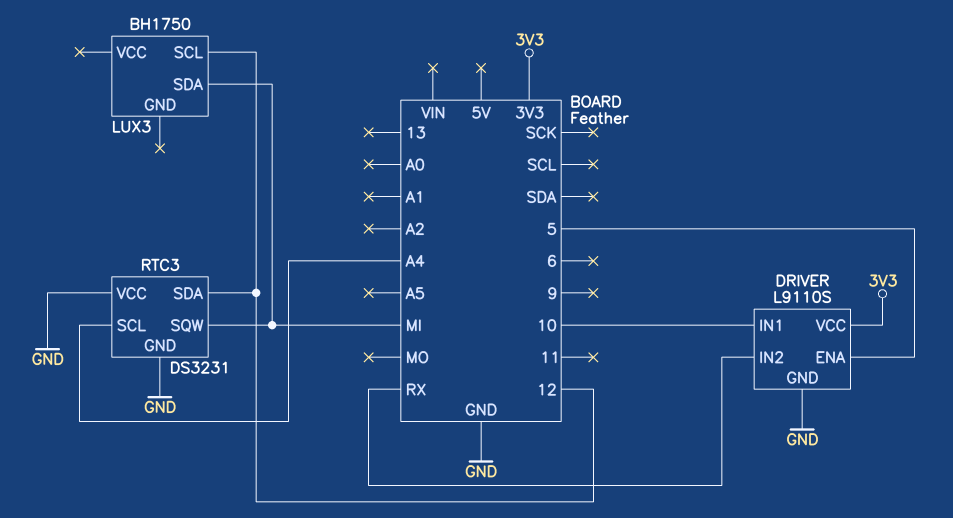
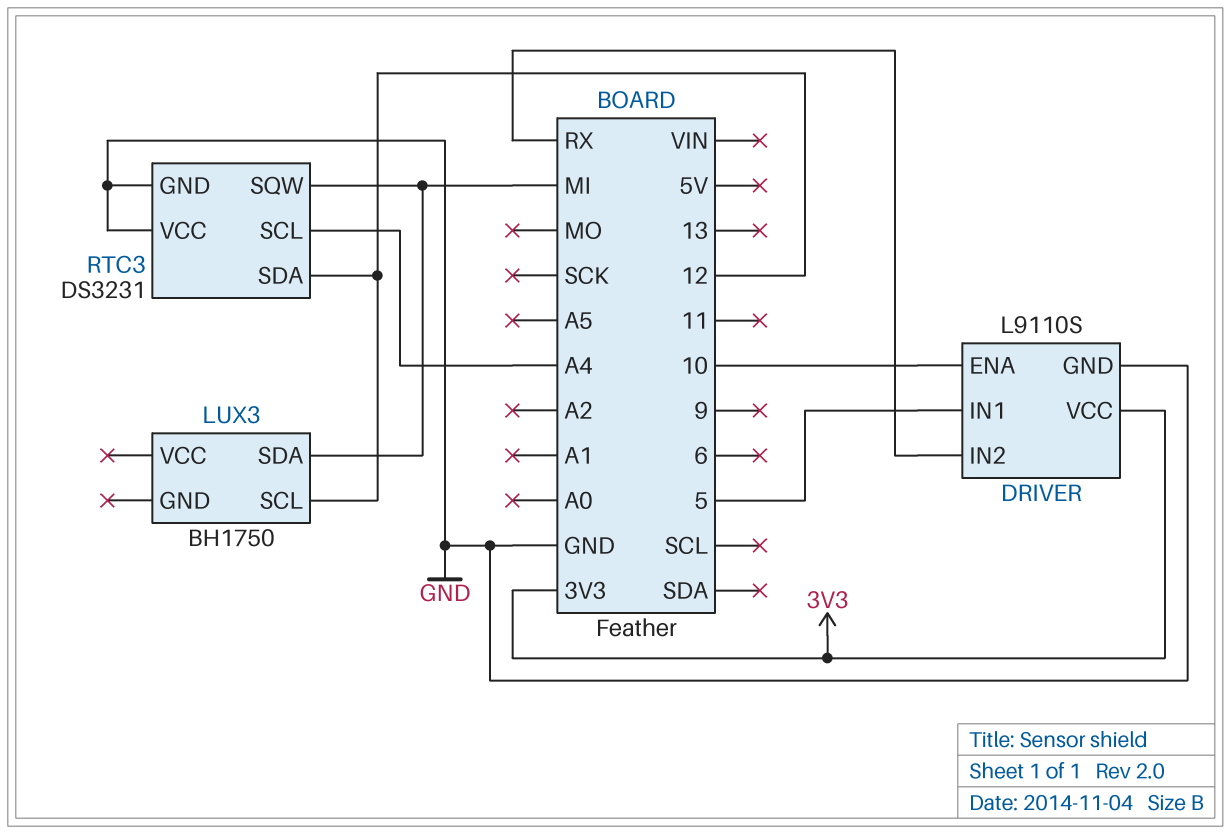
DRIVER pin ENA: 5 -> 10
DRIVER pin IN1: 10 -> 5

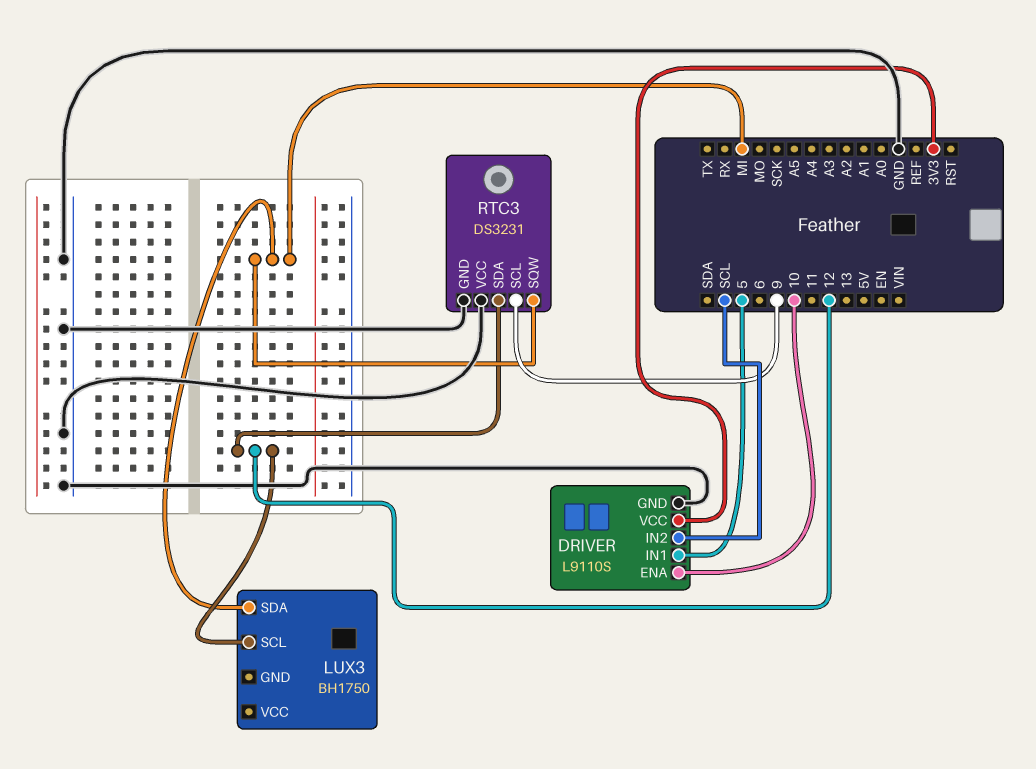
DRIVER pin IN2: RX -> SCL
RTC3 pin SCL: A4 -> 9

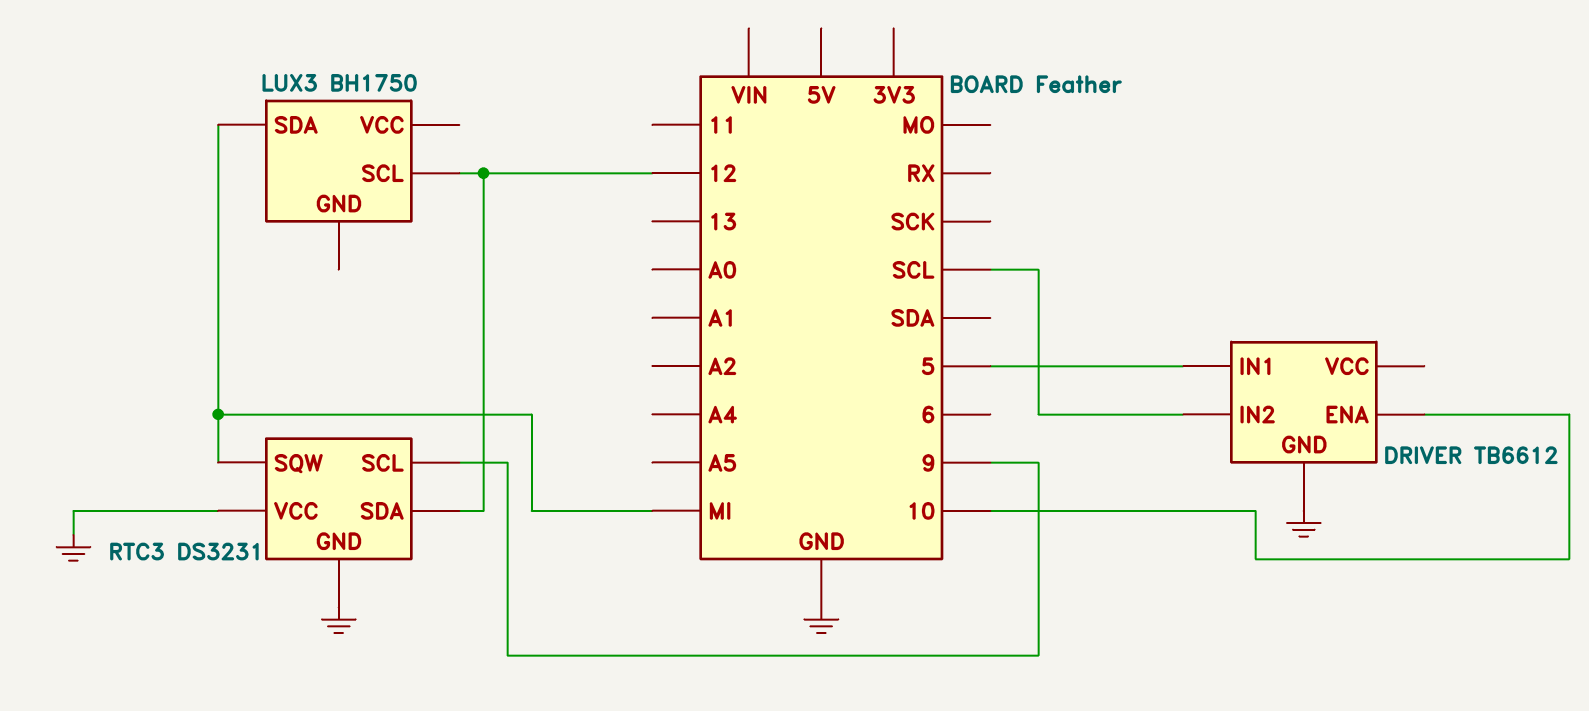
DRIVER: L9110S -> TB6612
DRIVER pin VCC: 3V3 -> none

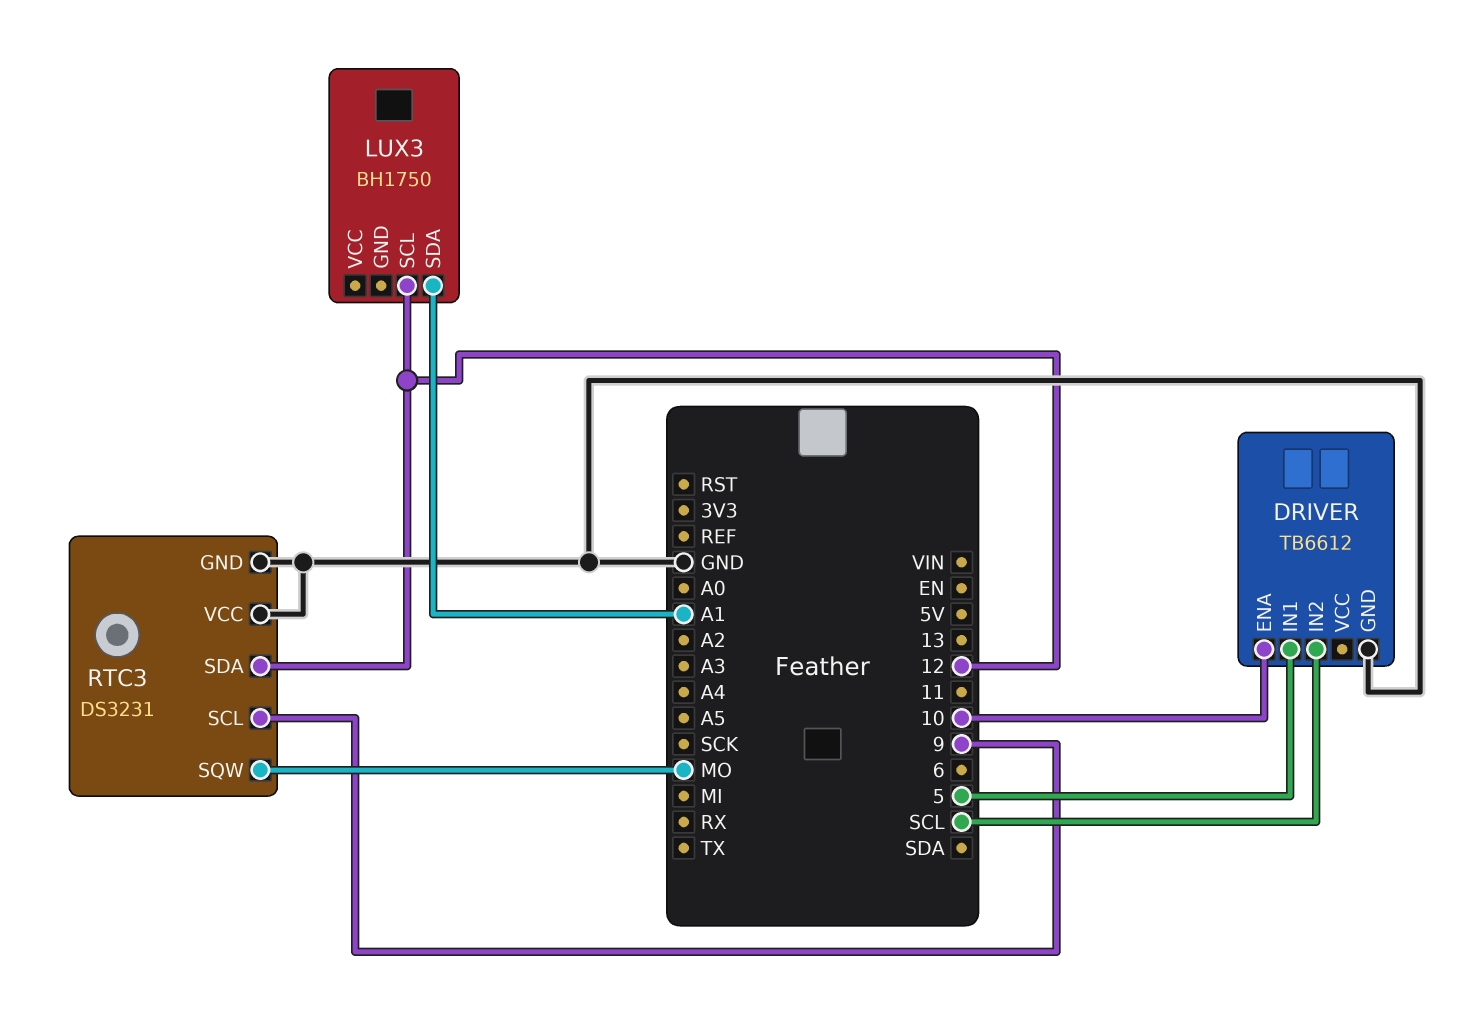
LUX3 pin SDA: MI -> A1
RTC3 pin SQW: MI -> MO

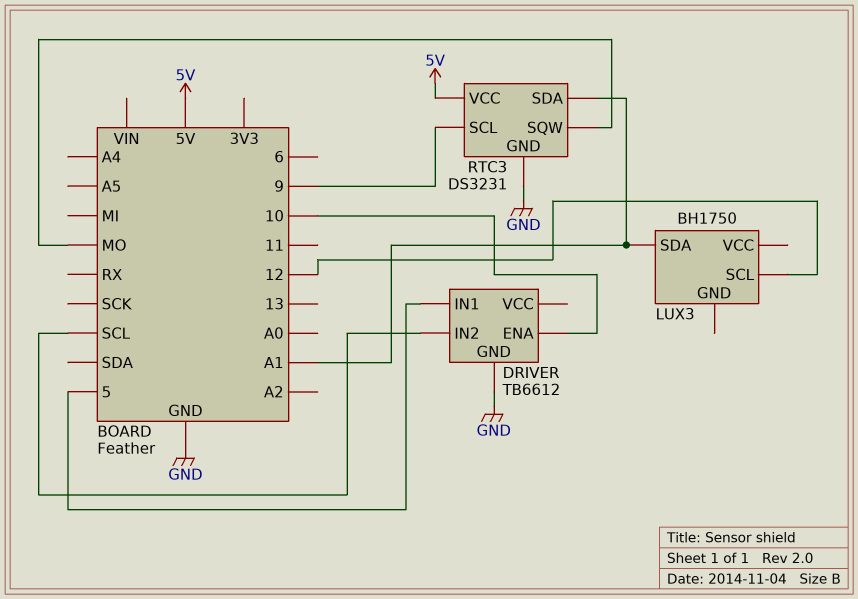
RTC3 pin SDA: 12 -> A1
RTC3 pin VCC: GND -> 5V

